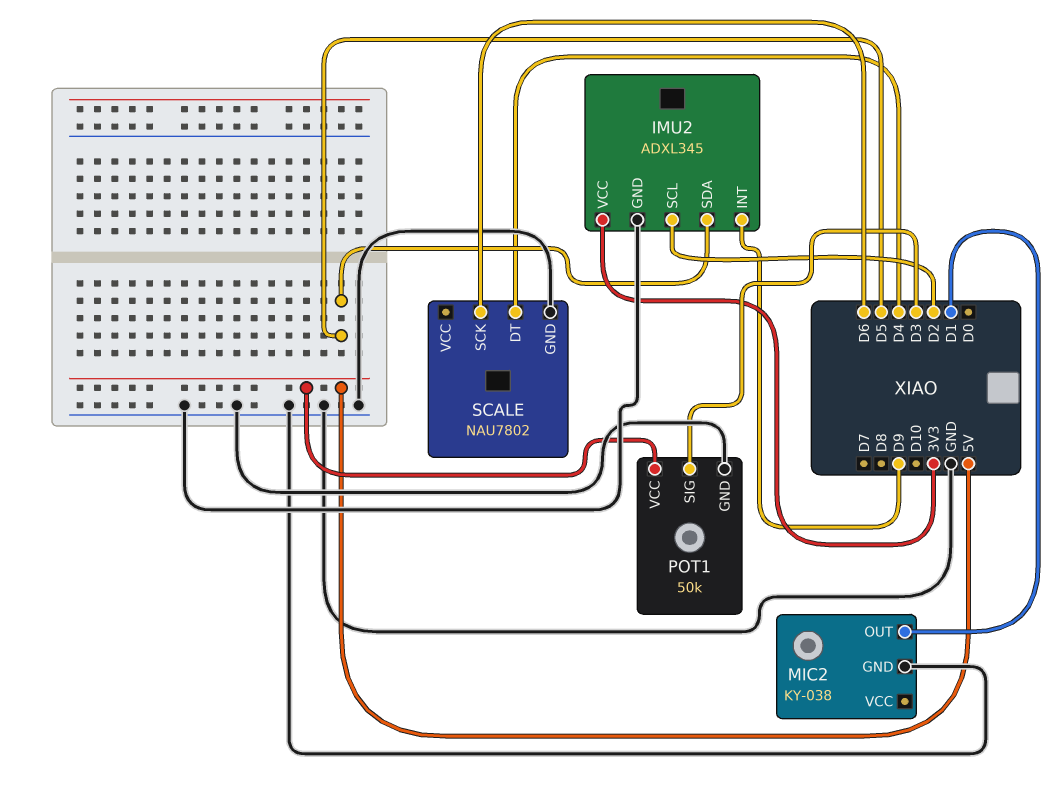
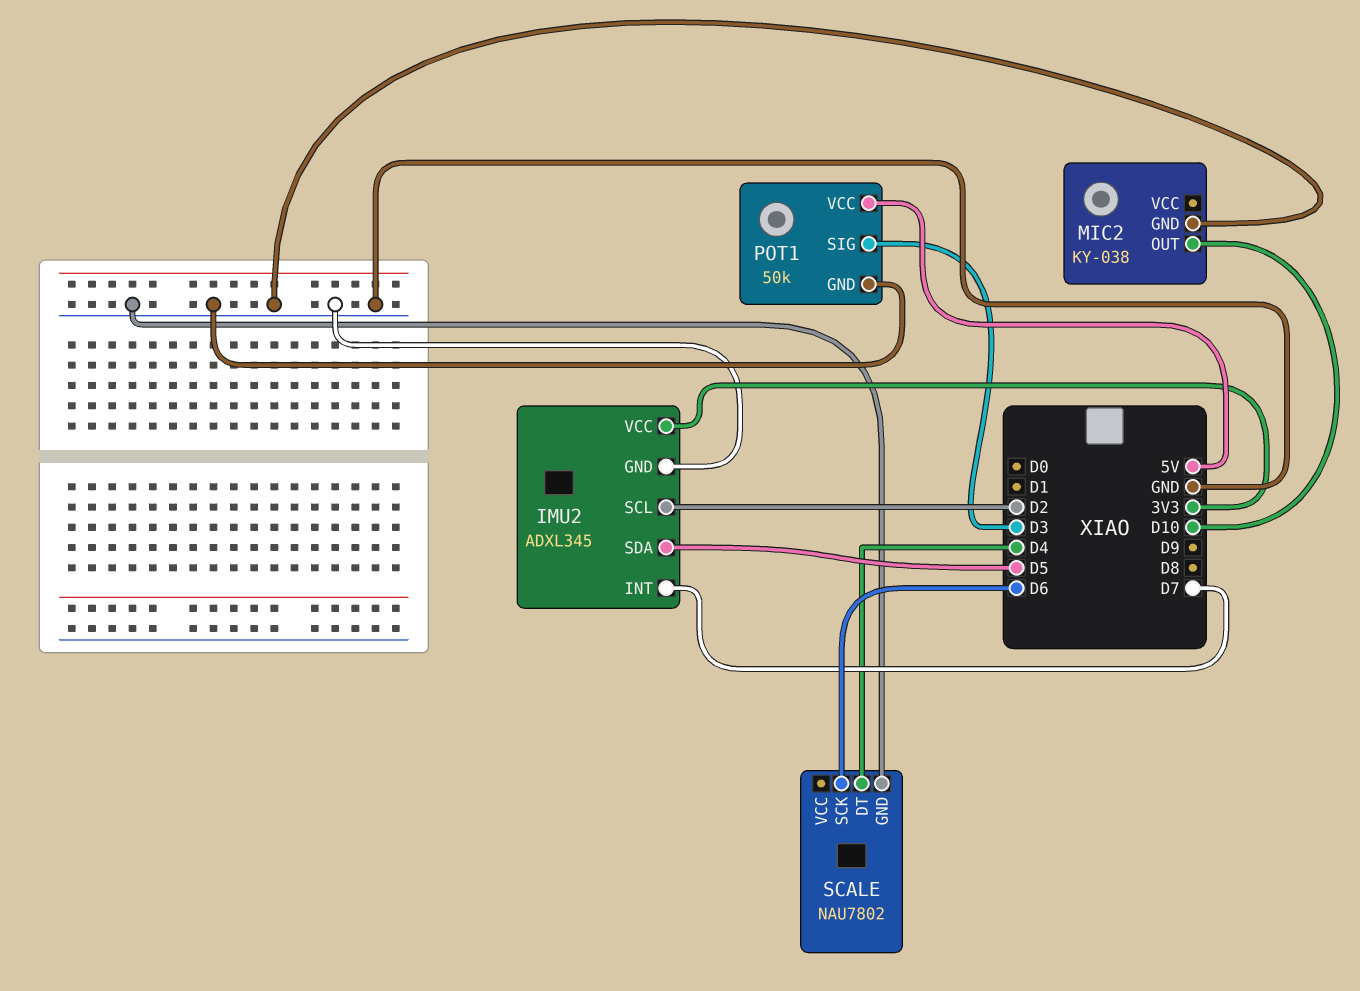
IMU2 pin INT: D9 -> D7
MIC2 pin OUT: D1 -> D10

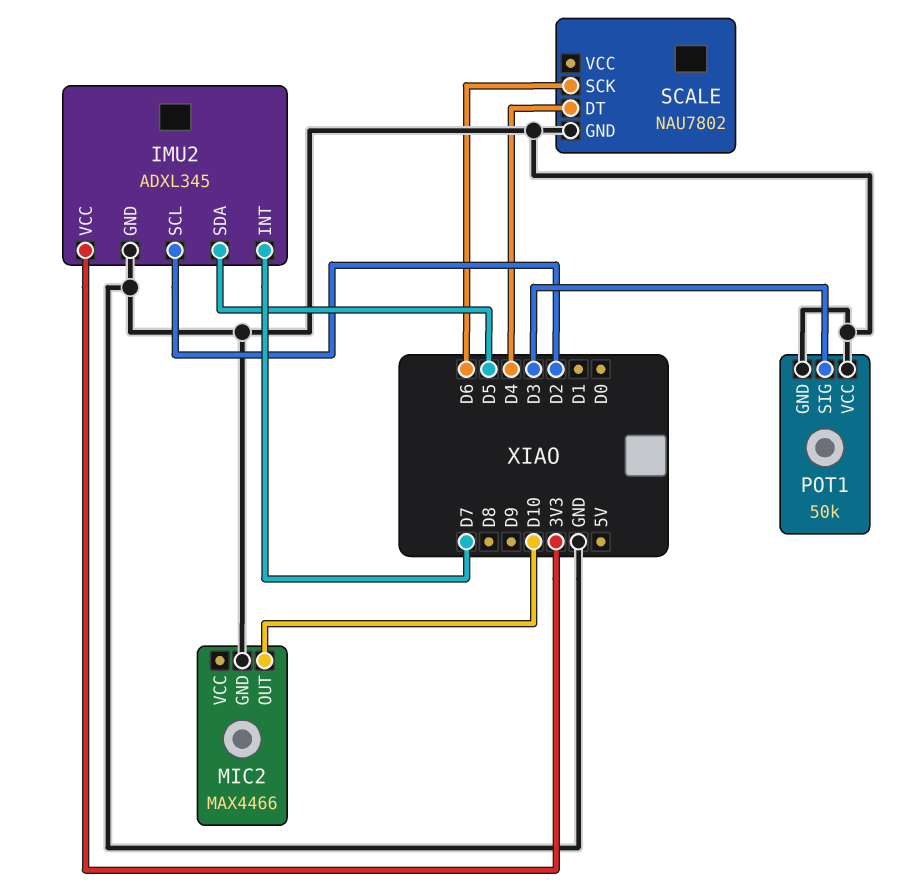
MIC2: KY-038 -> MAX4466
POT1 pin VCC: 5V -> GND

